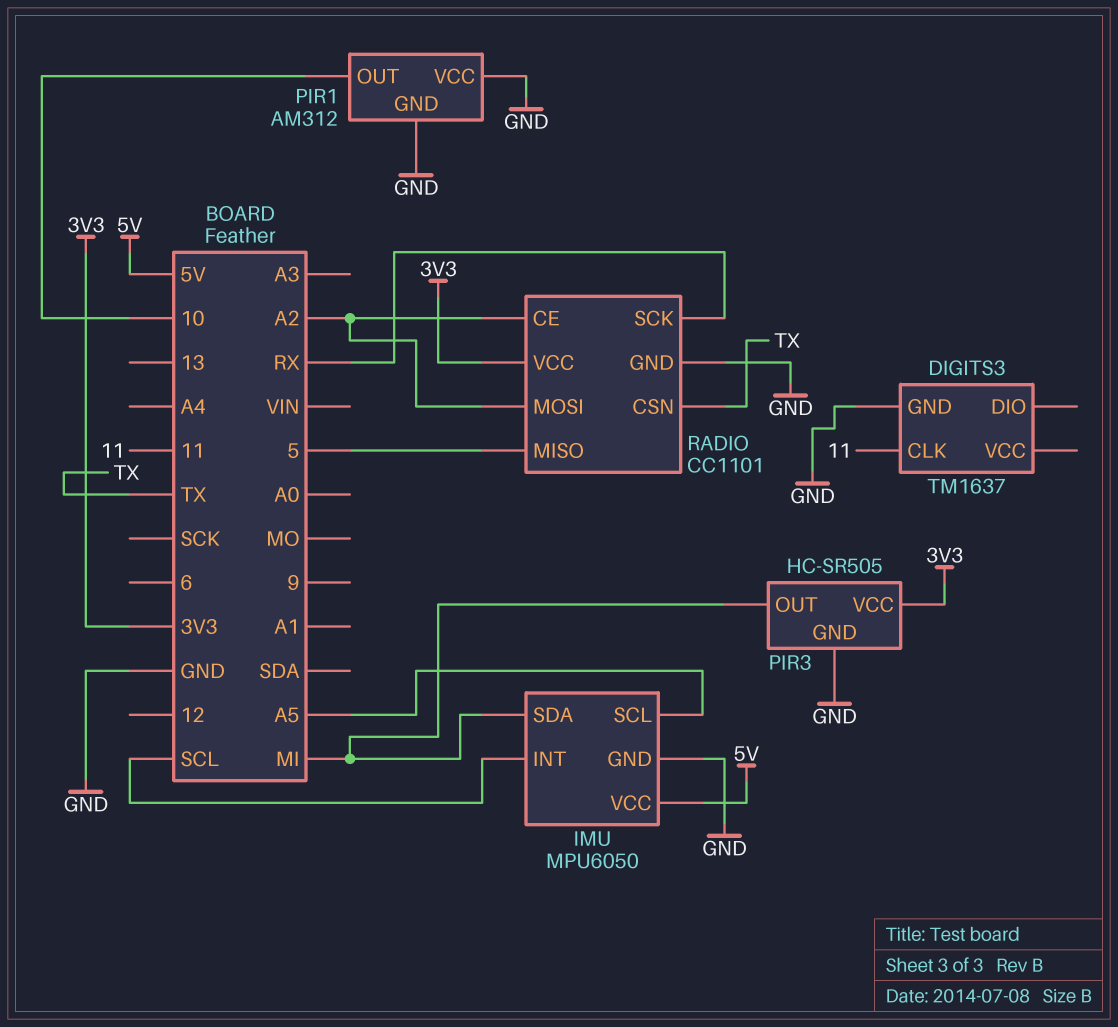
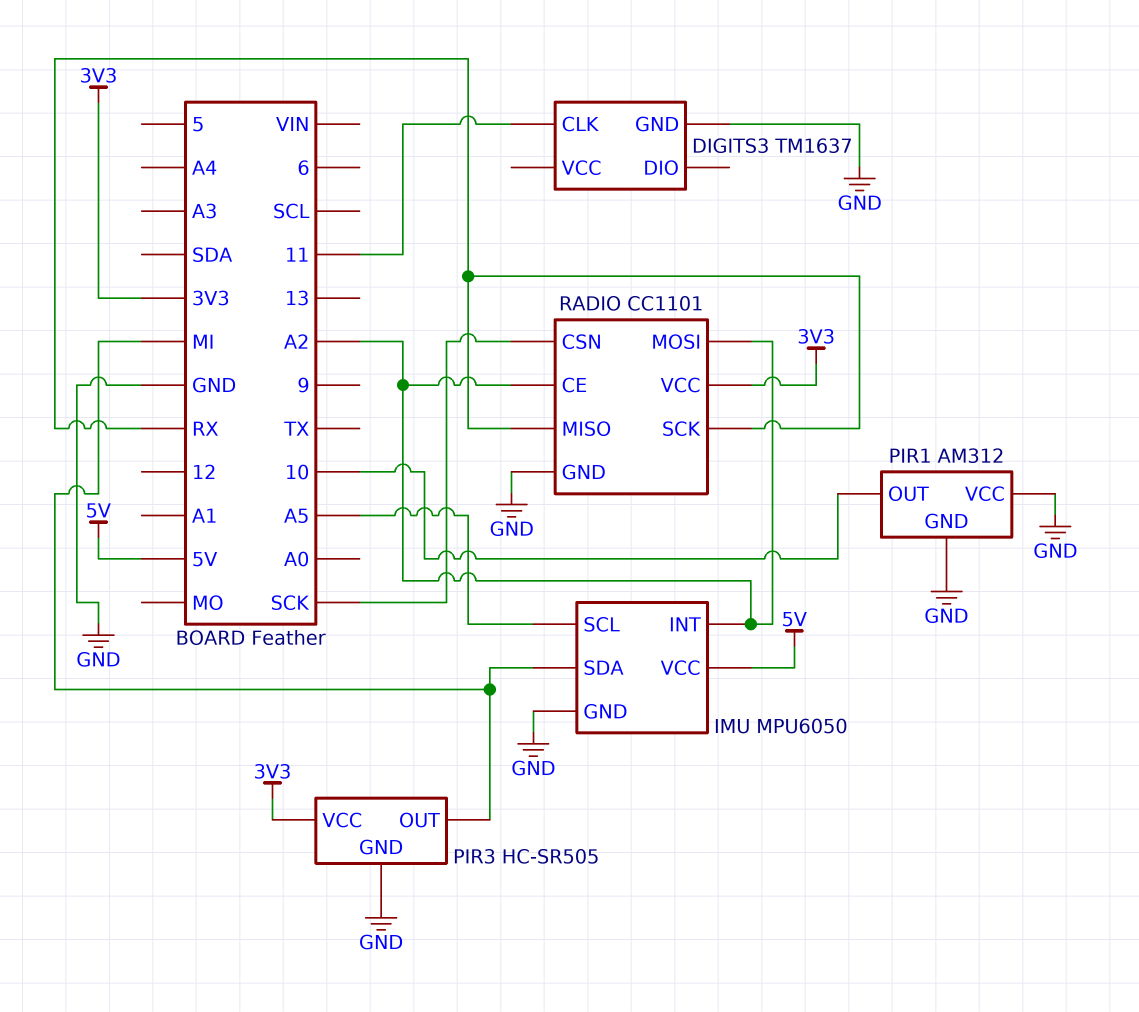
IMU pin INT: SCL -> A2
RADIO pin CSN: TX -> SCK
RADIO pin MISO: 5 -> RX

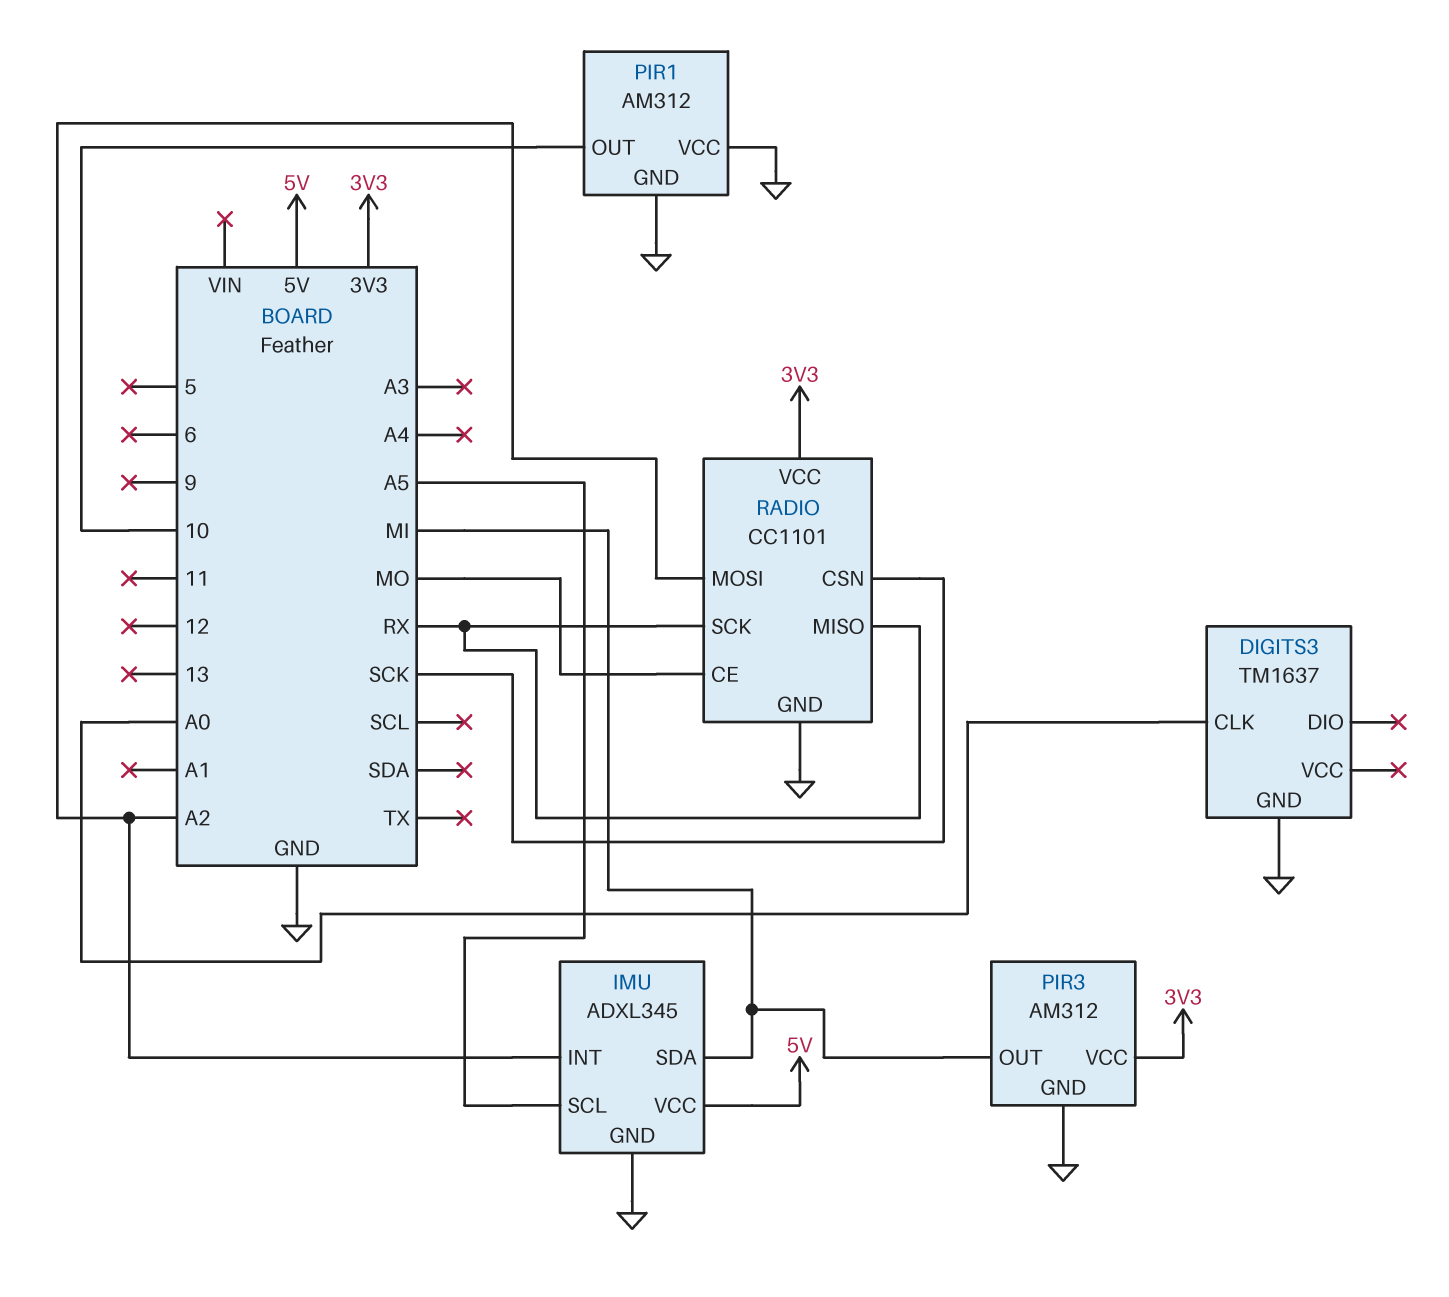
DIGITS3 pin CLK: 11 -> A0
IMU: MPU6050 -> ADXL345
PIR3: HC-SR505 -> AM312
RADIO pin CE: A2 -> MO

